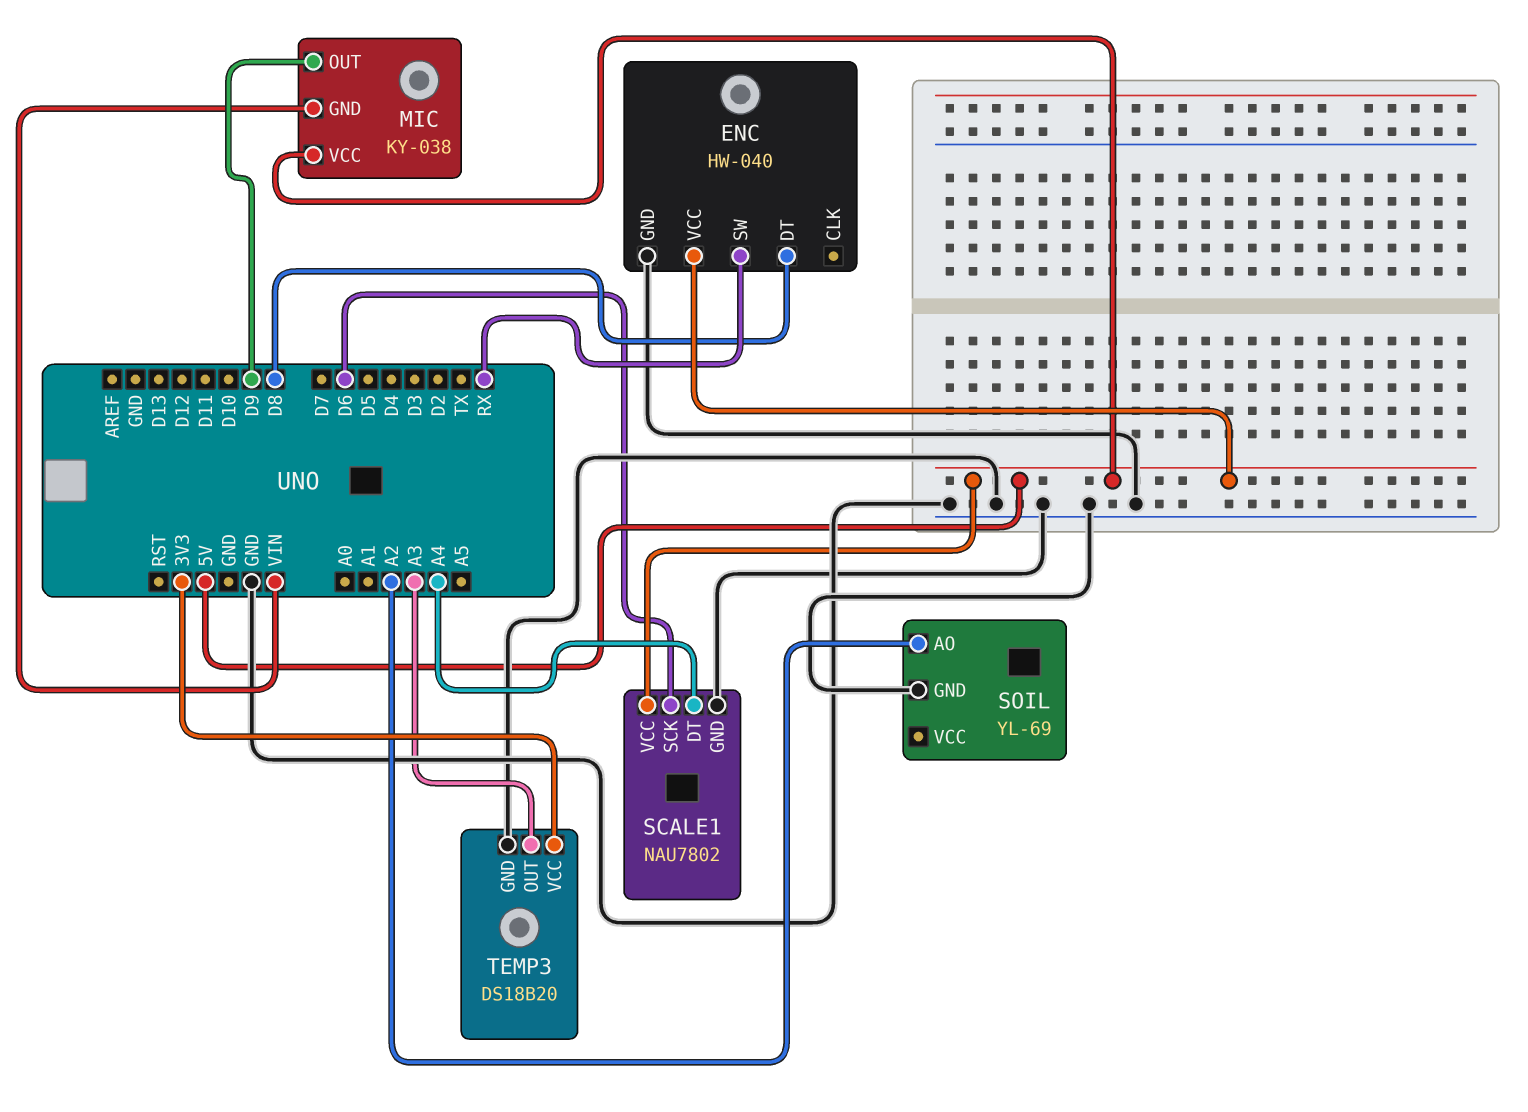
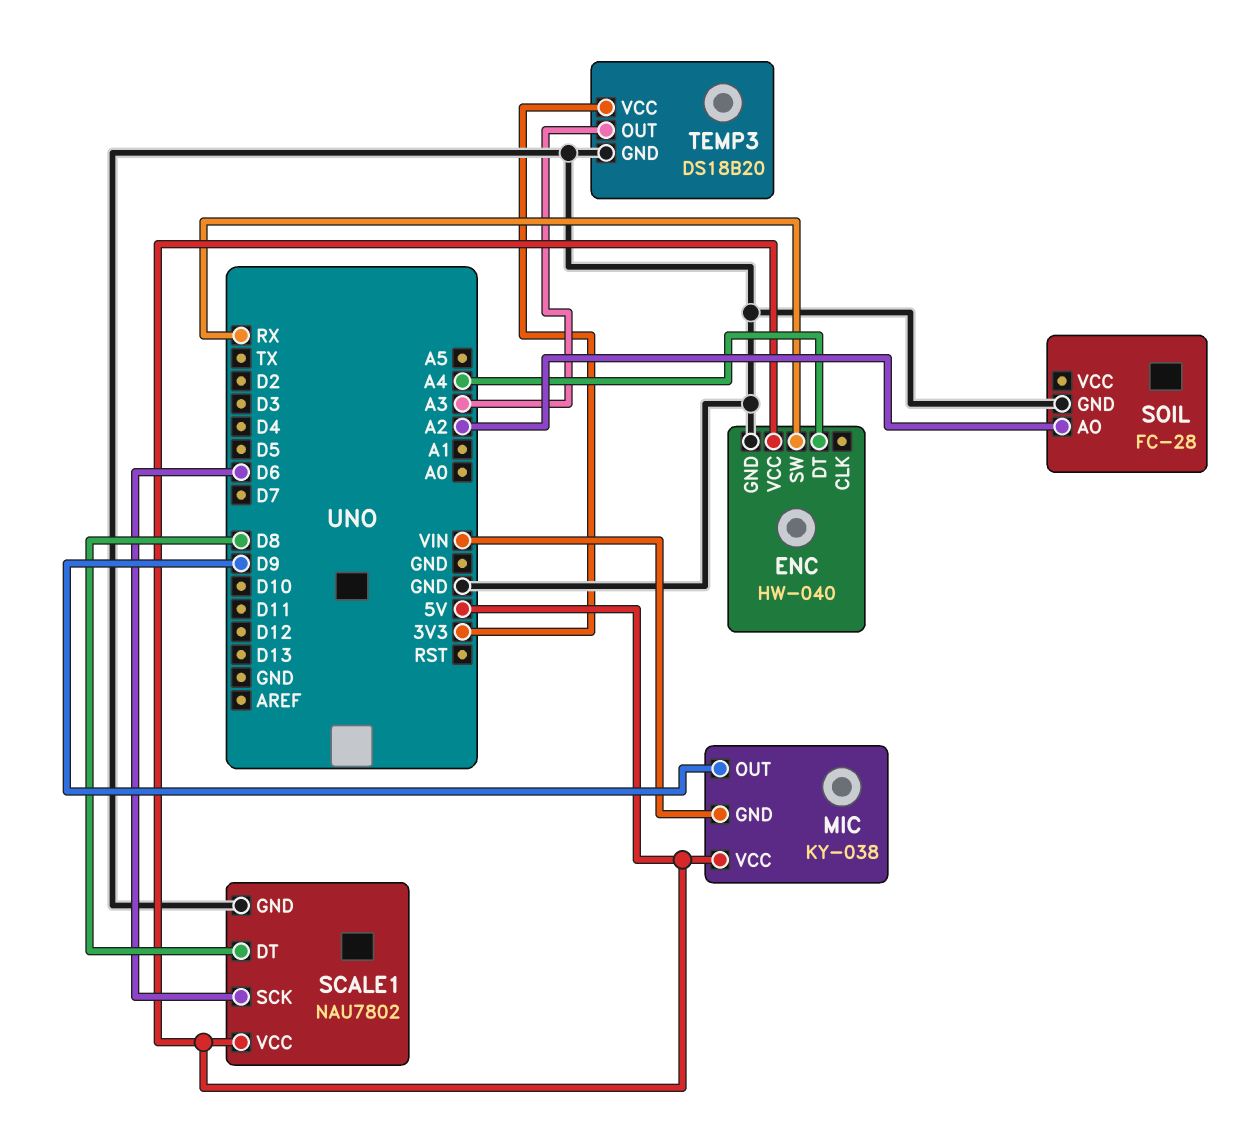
ENC pin DT: D8 -> A4
SCALE1 pin DT: A4 -> D8
SOIL: YL-69 -> FC-28

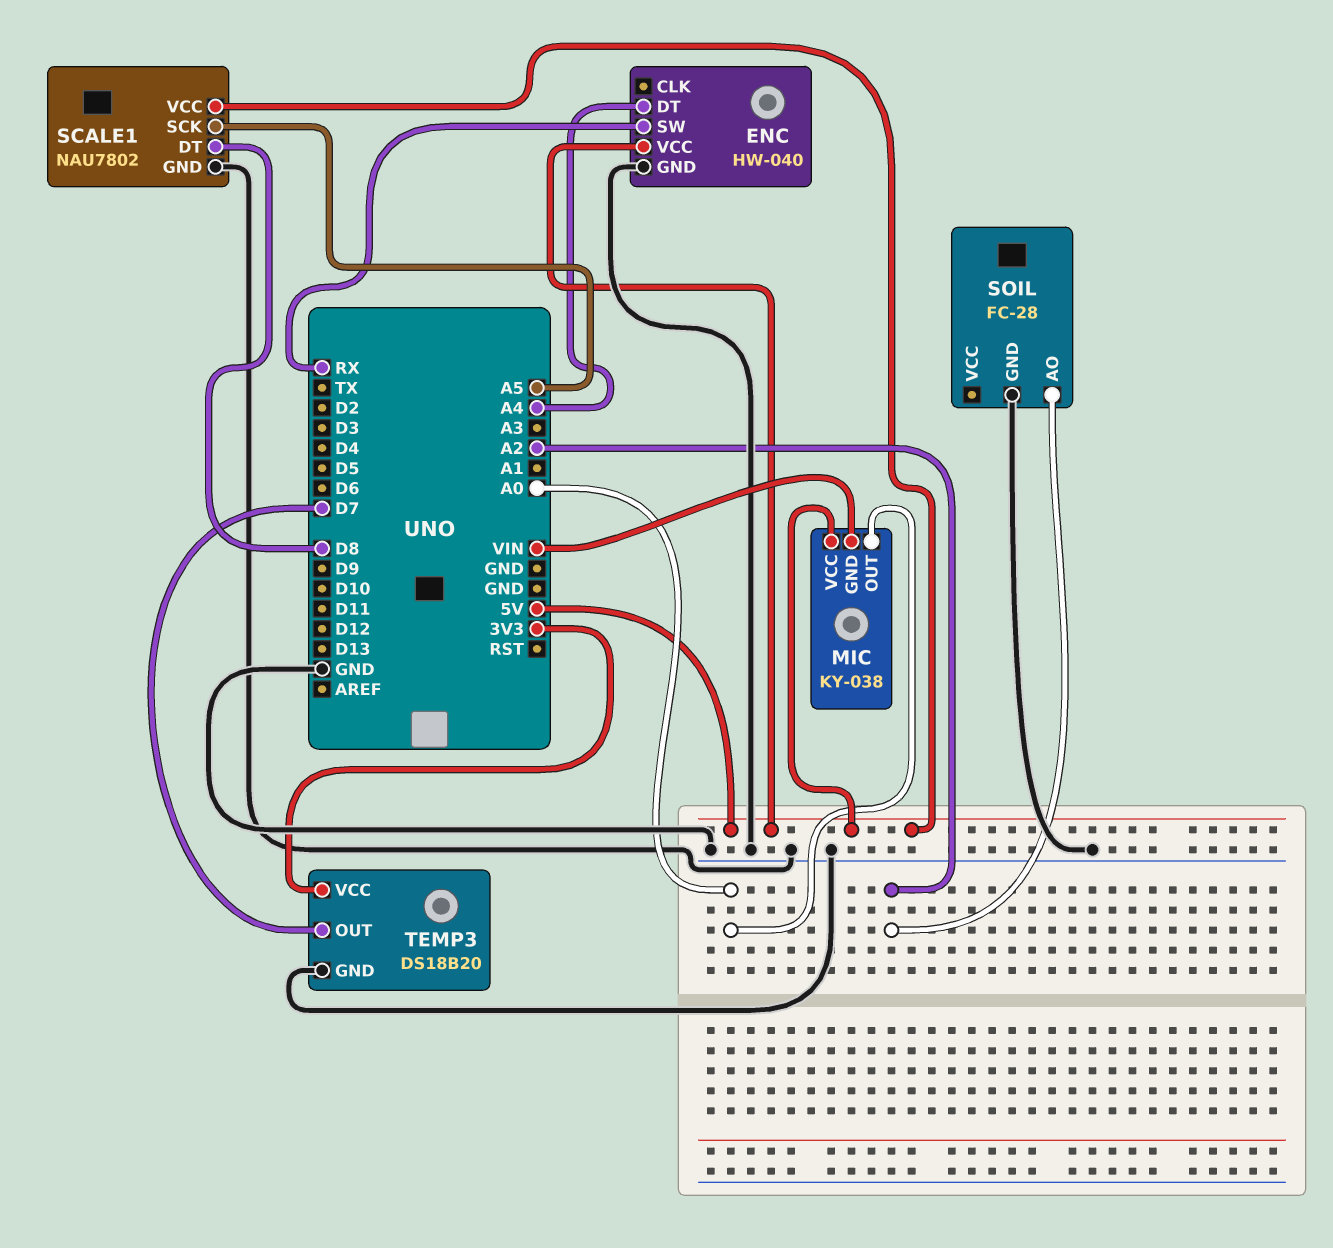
MIC pin OUT: D9 -> A0
SCALE1 pin SCK: D6 -> A5
TEMP3 pin OUT: A3 -> D7

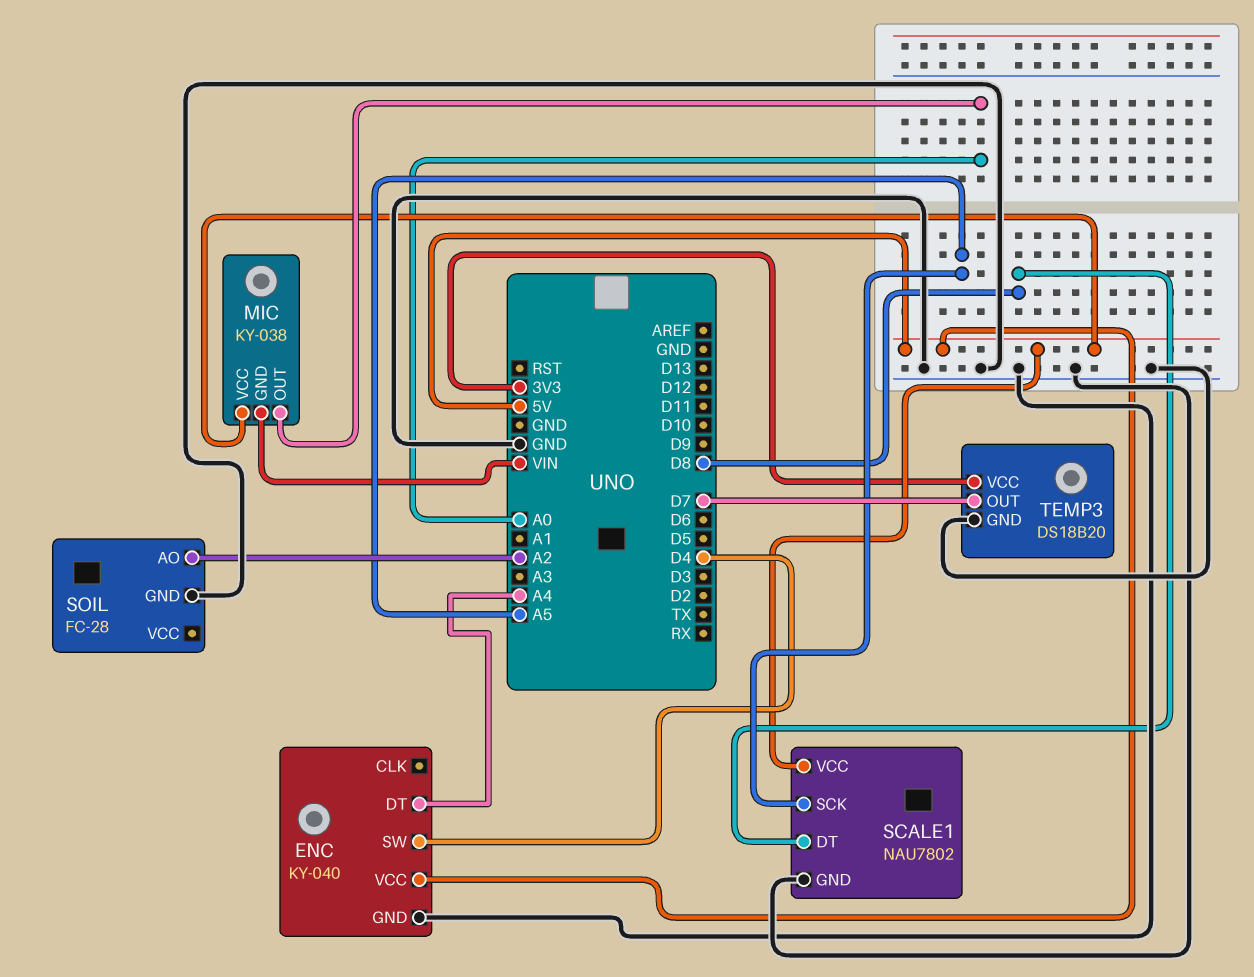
ENC: HW-040 -> KY-040
ENC pin SW: RX -> D4

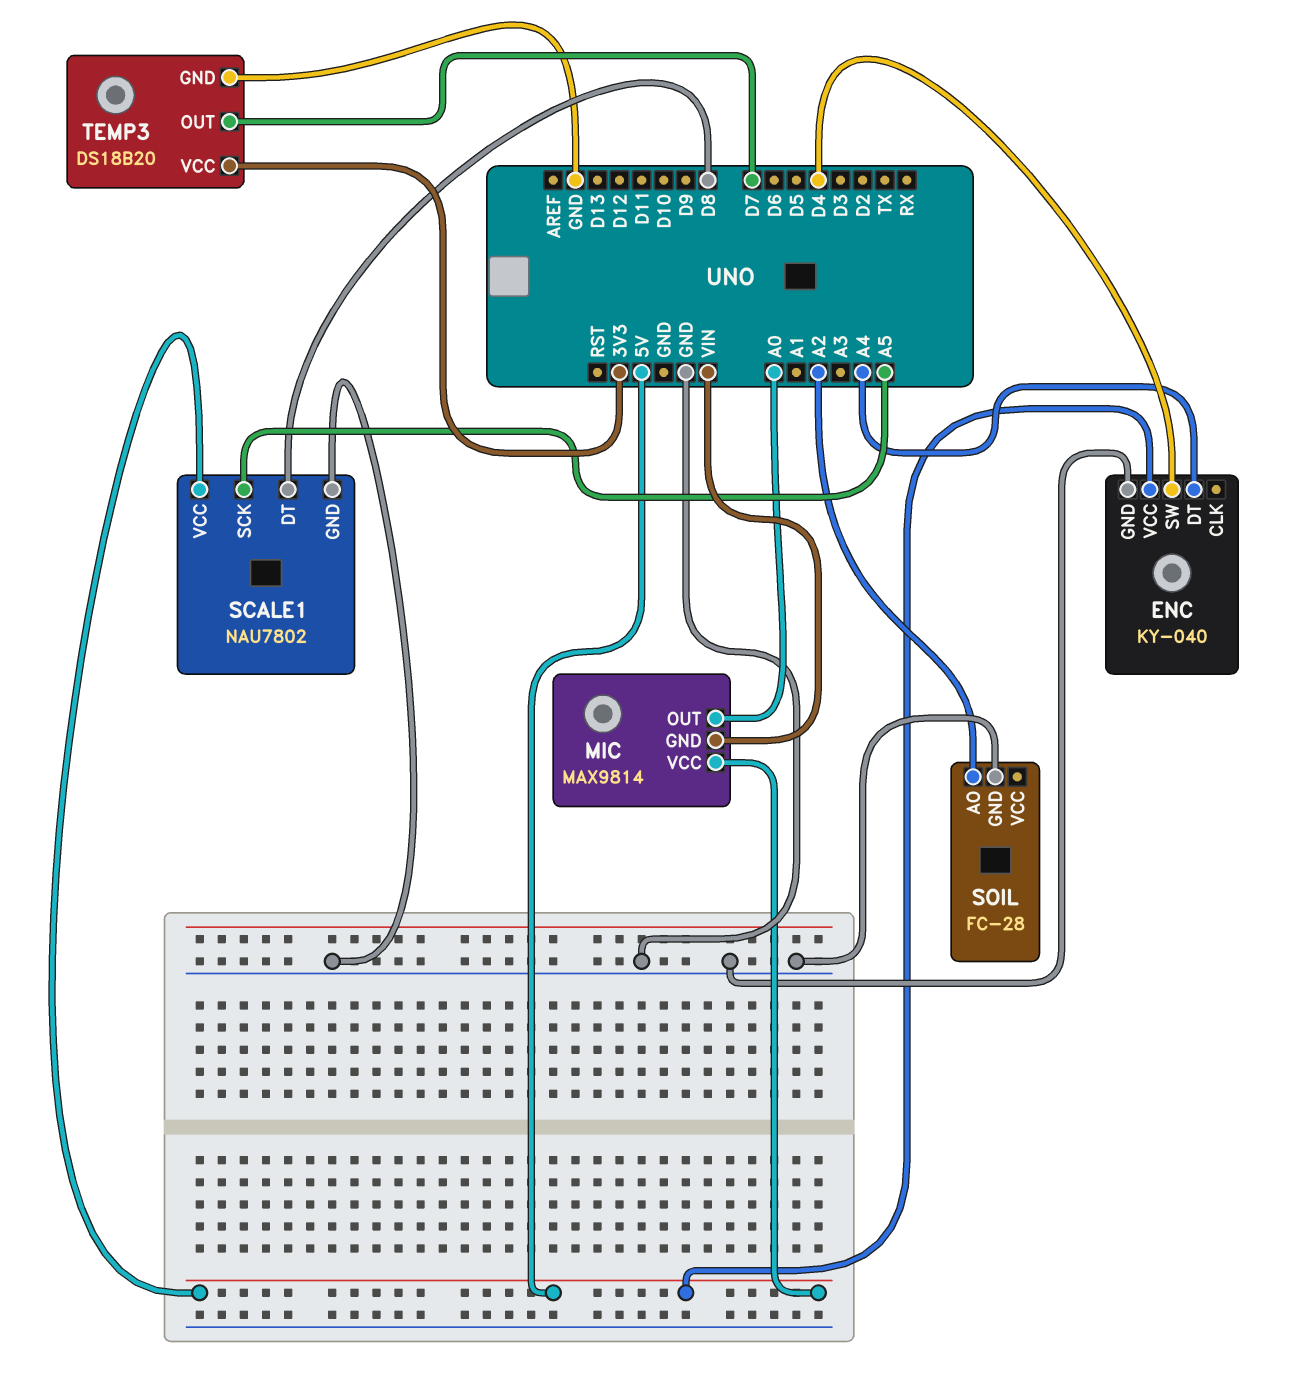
MIC: KY-038 -> MAX9814

